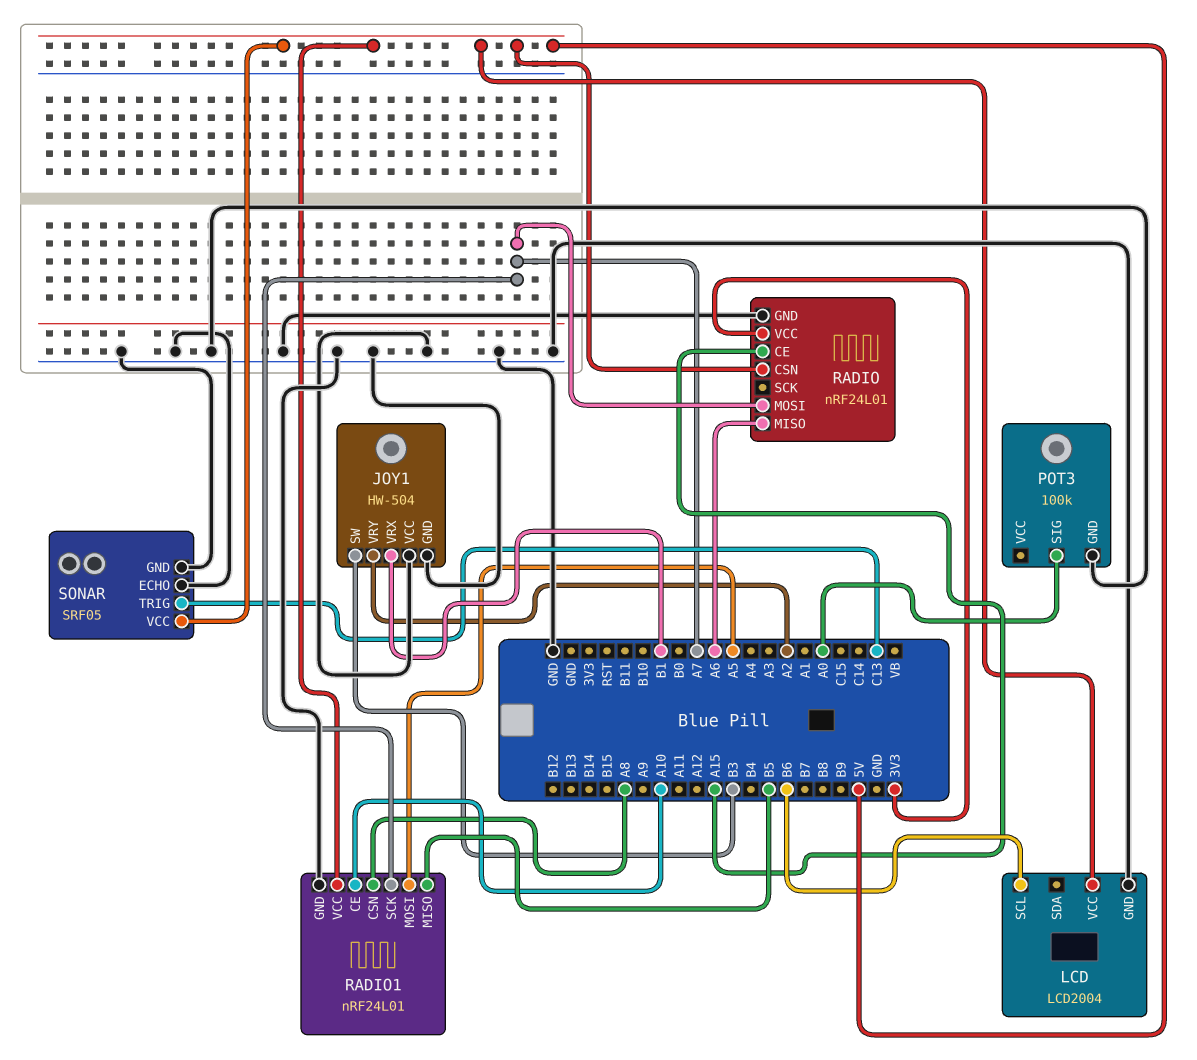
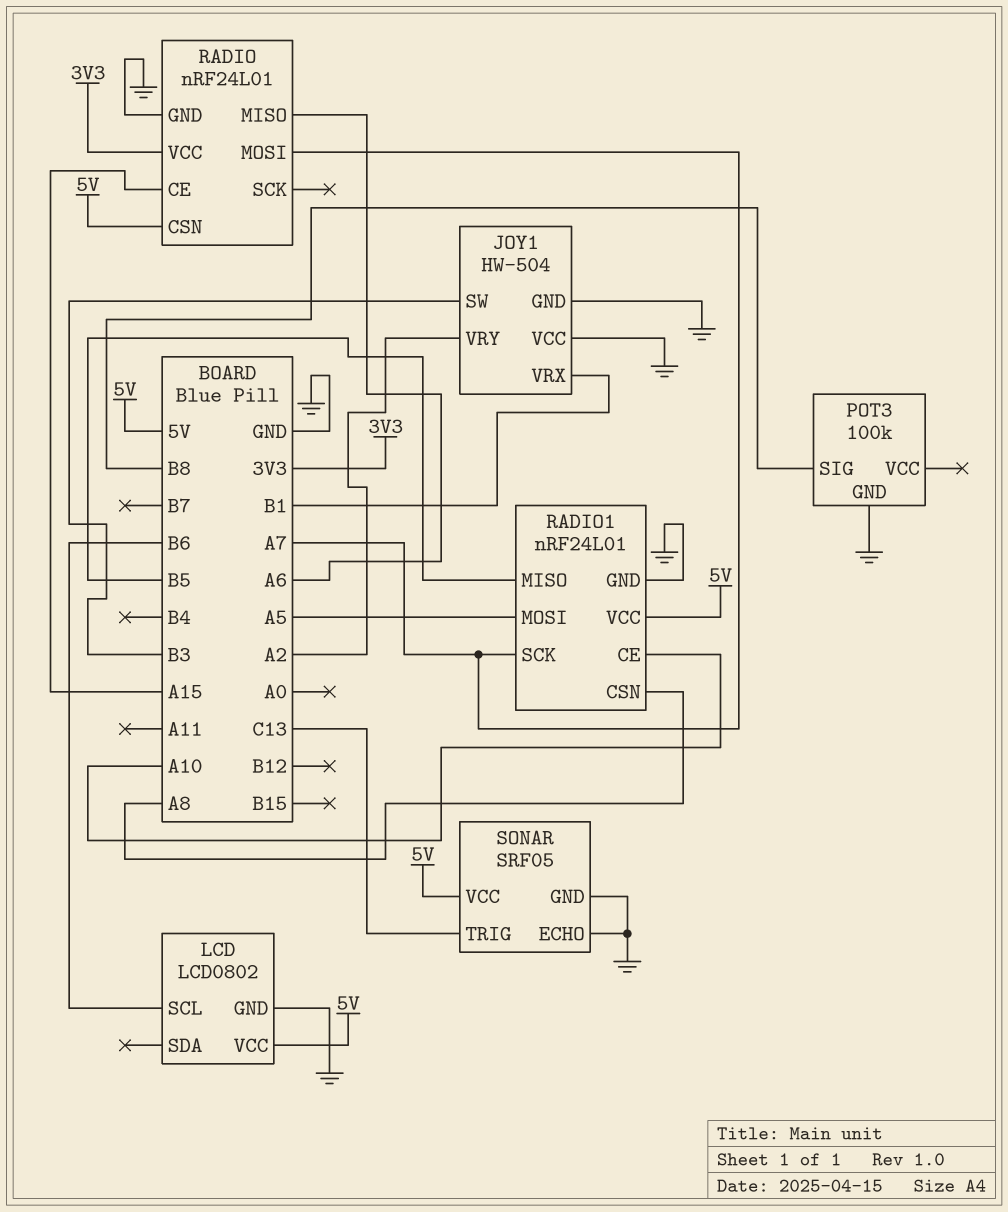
LCD: LCD2004 -> LCD0802
POT3 pin SIG: A0 -> B8

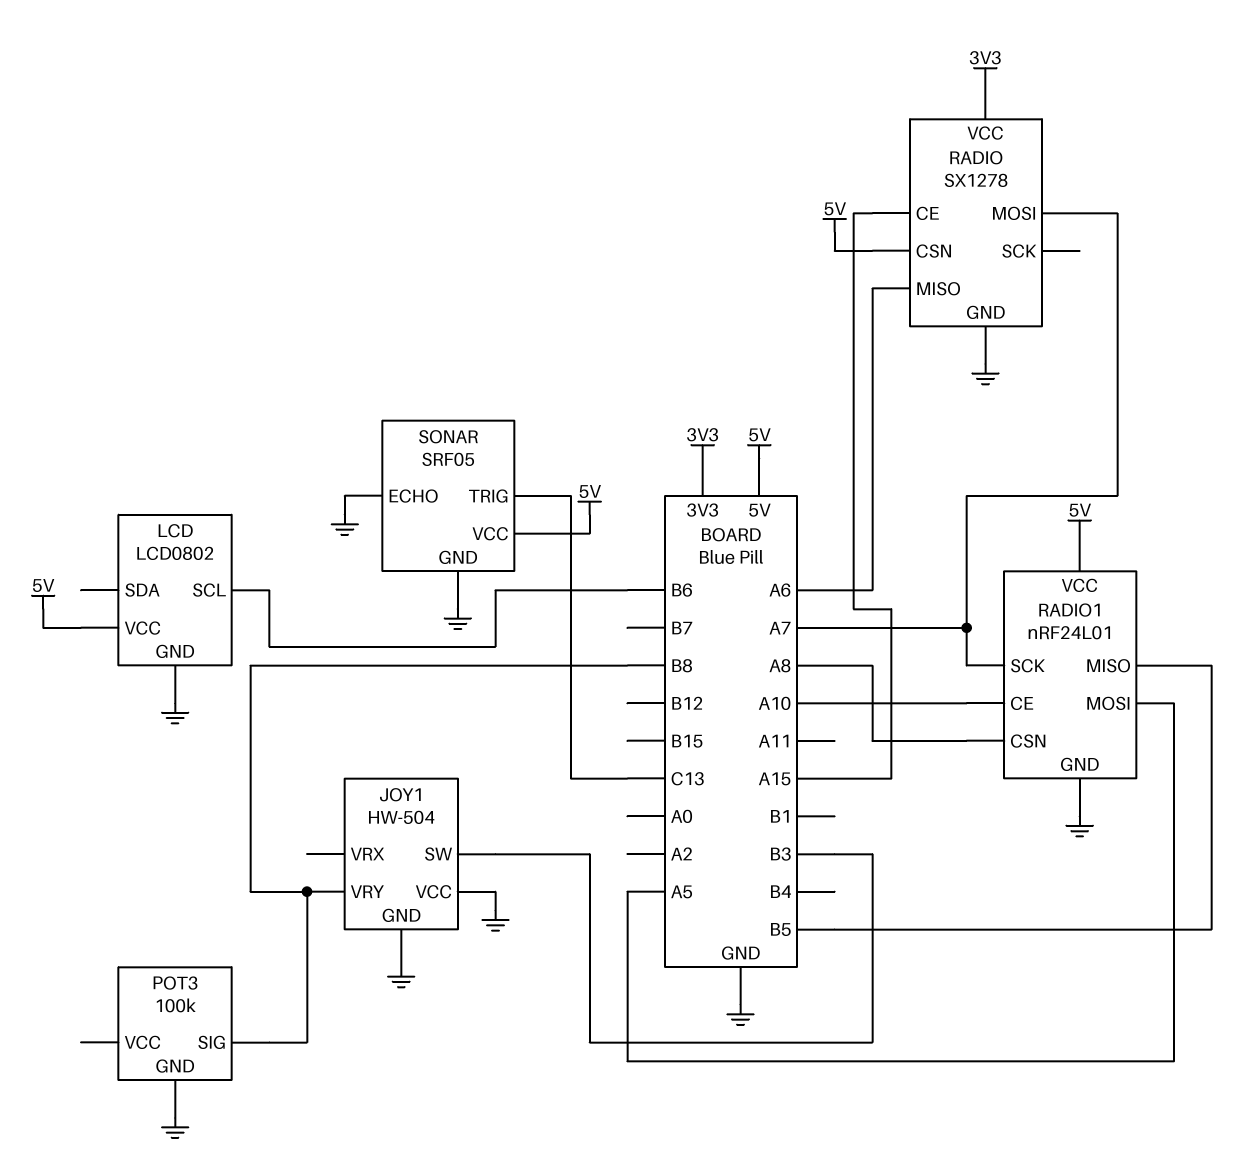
JOY1 pin VRX: B1 -> none
JOY1 pin VRY: A2 -> B8
RADIO: nRF24L01 -> SX1278

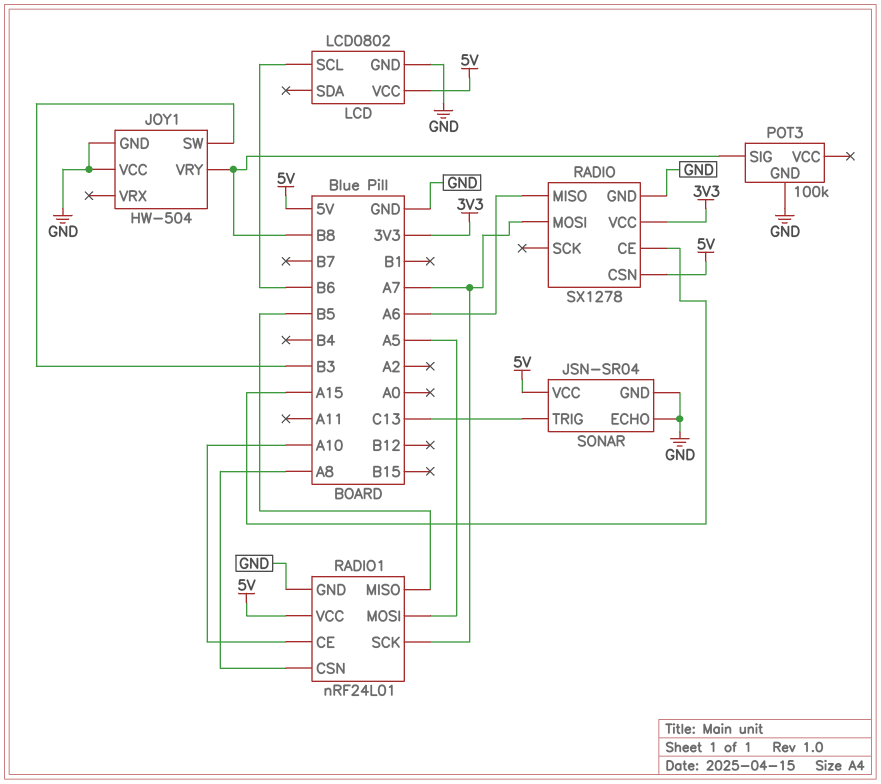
SONAR: SRF05 -> JSN-SR04

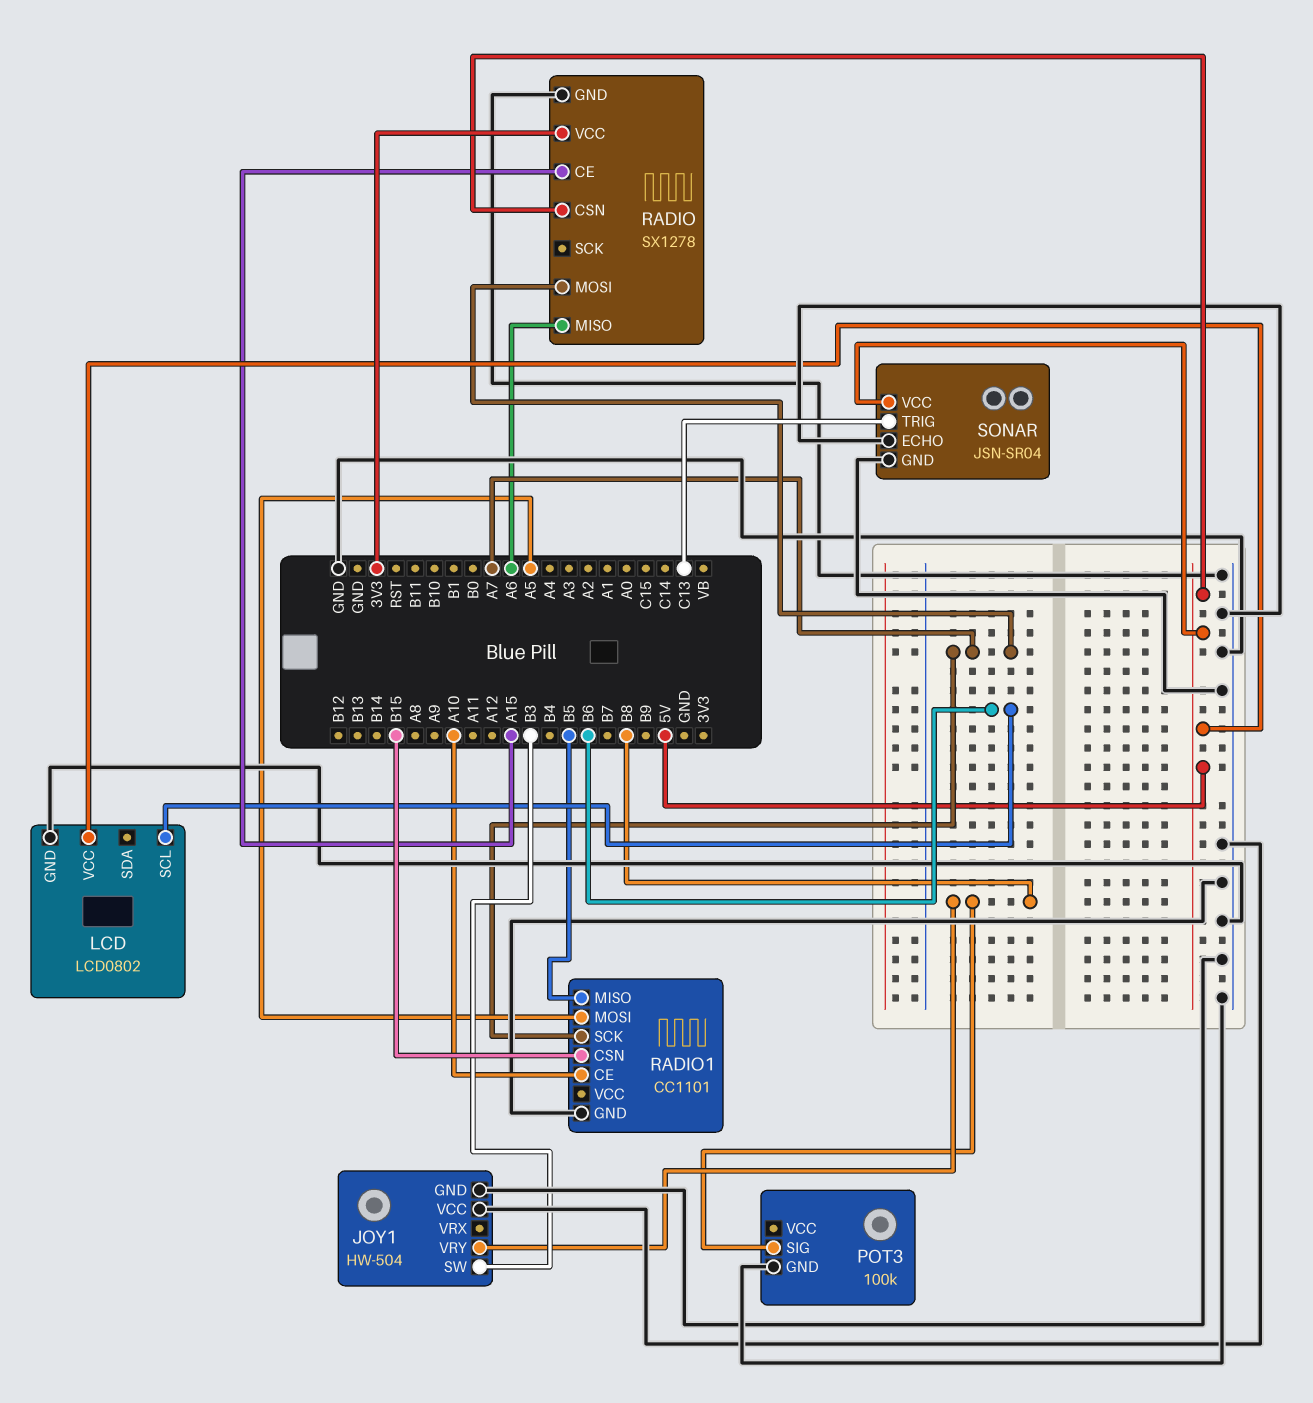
RADIO1: nRF24L01 -> CC1101
RADIO1 pin CSN: A8 -> B15
RADIO1 pin VCC: 5V -> none

